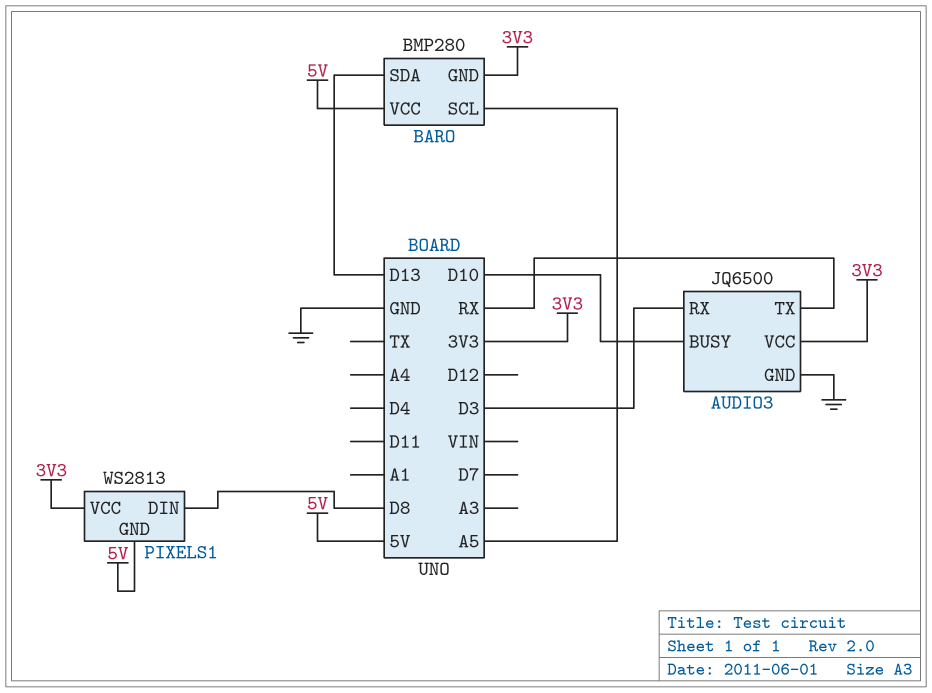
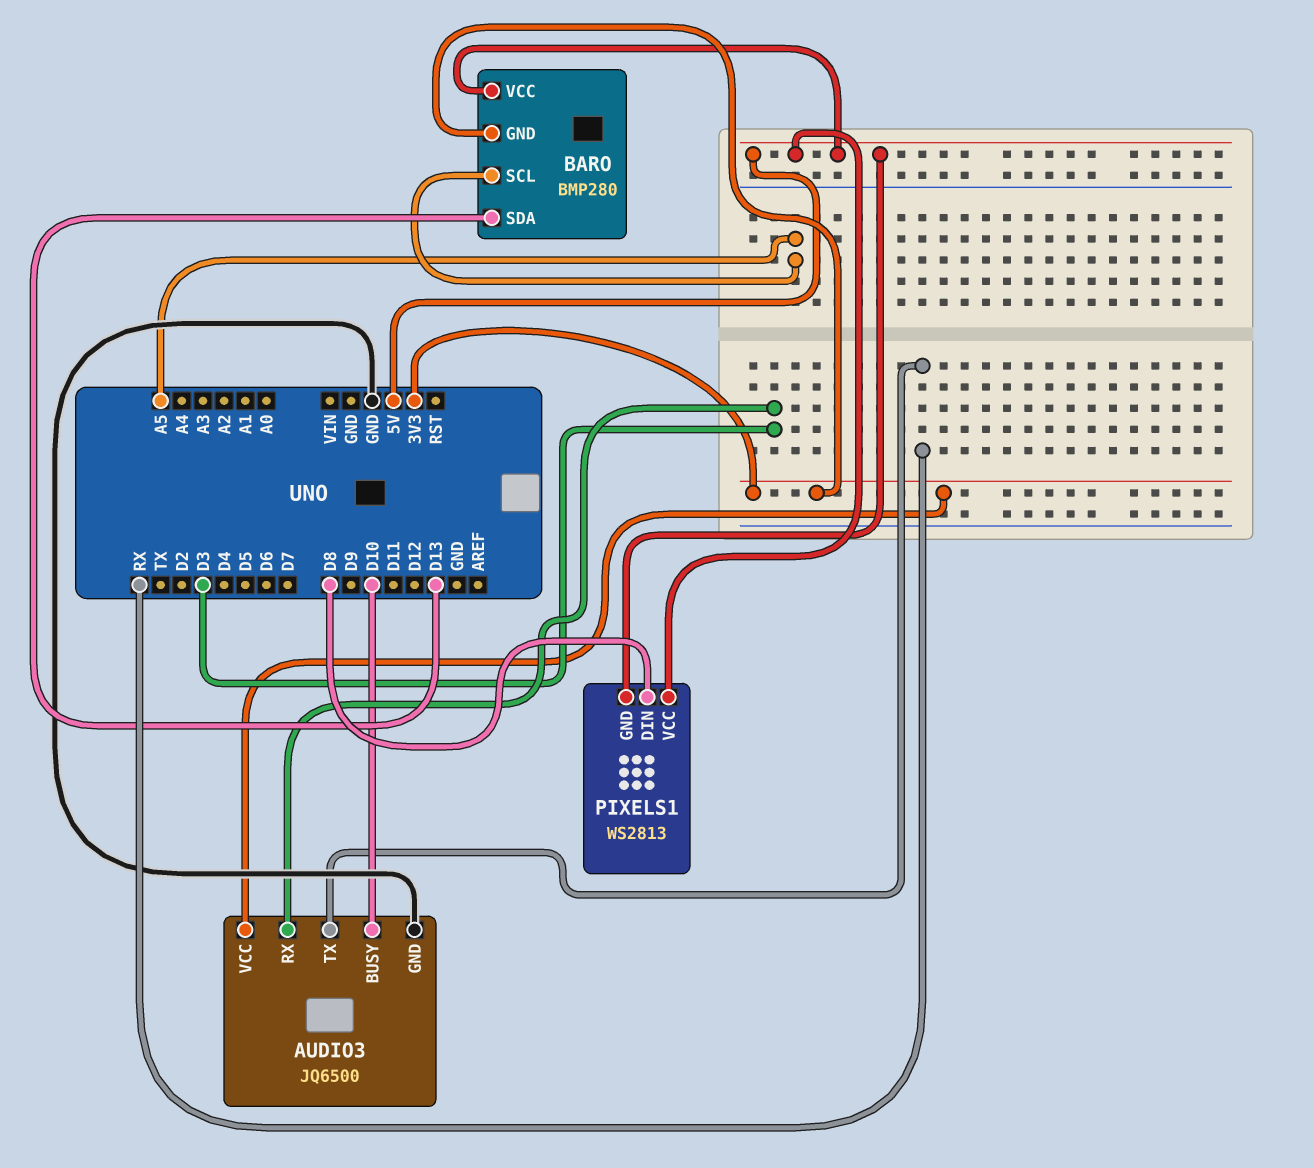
PIXELS1 pin VCC: 3V3 -> 5V

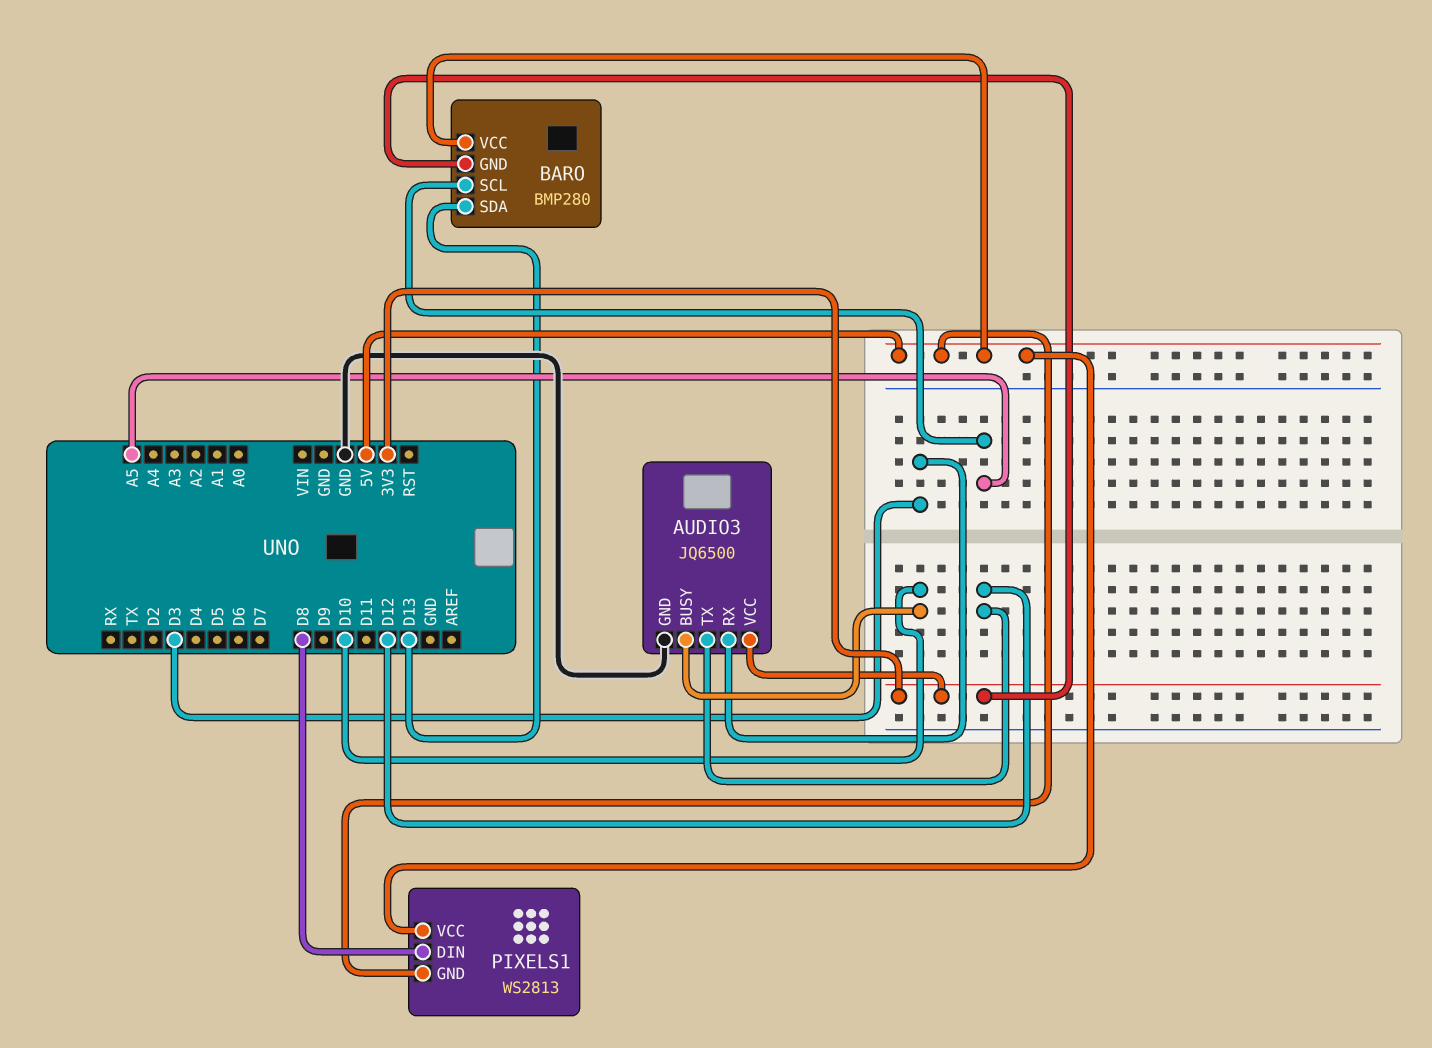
AUDIO3 pin TX: RX -> D12

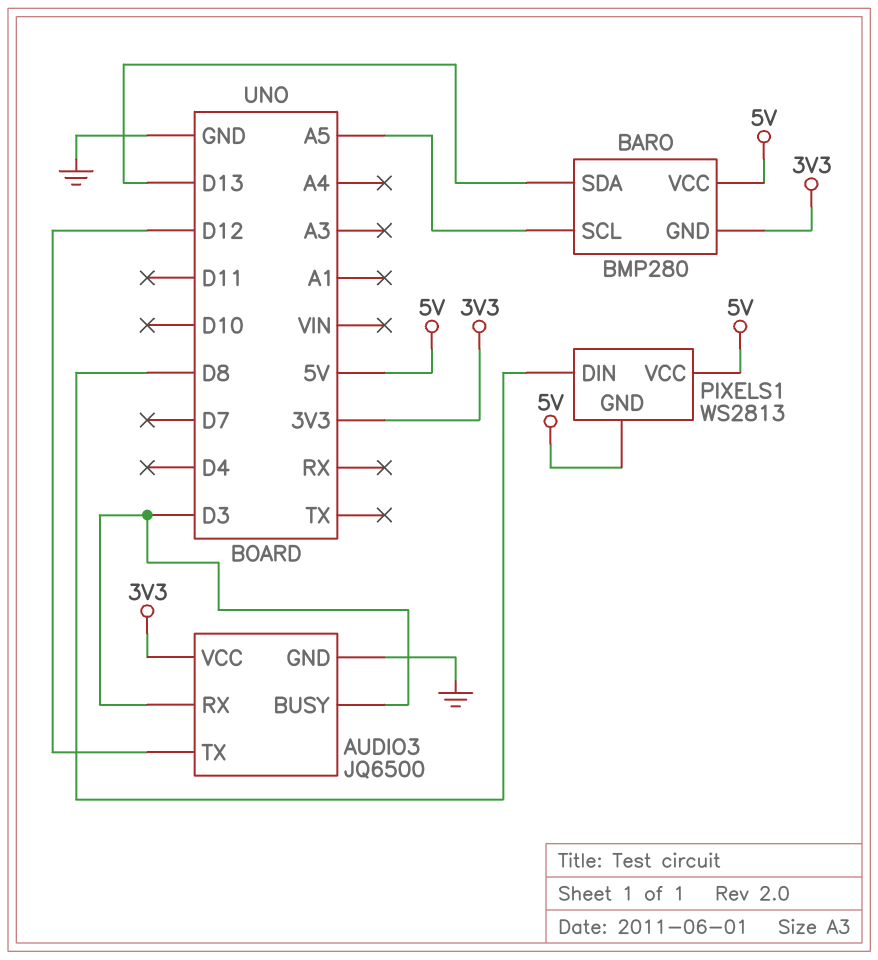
AUDIO3 pin BUSY: D10 -> D3

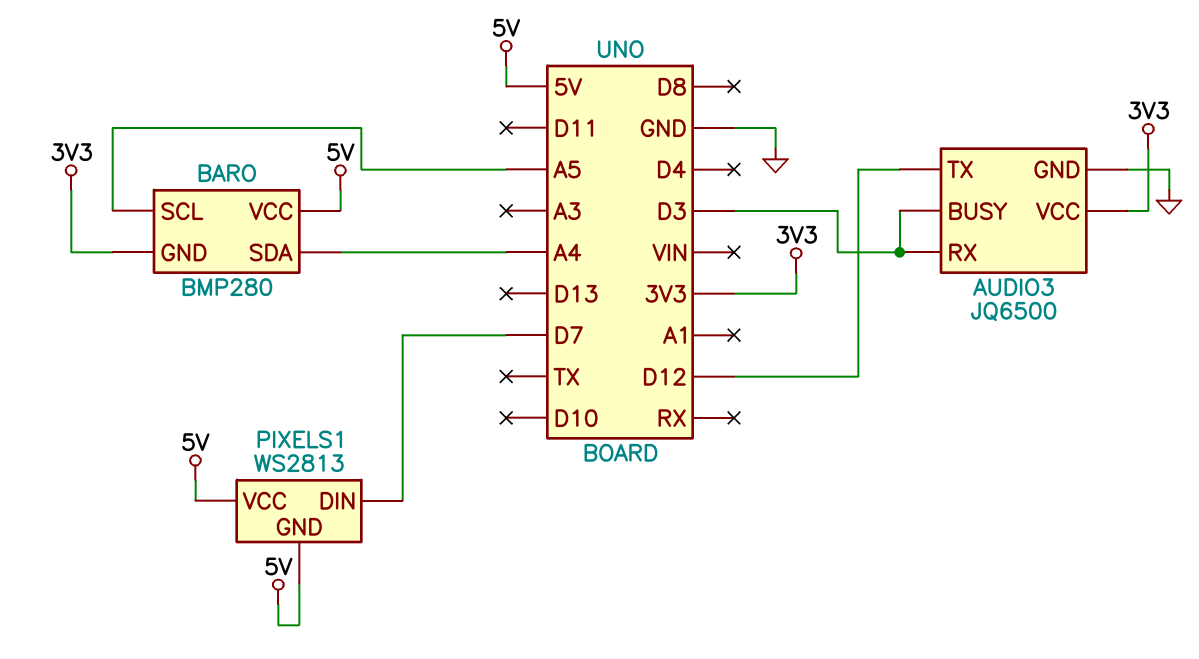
BARO pin SDA: D13 -> A4
PIXELS1 pin DIN: D8 -> D7

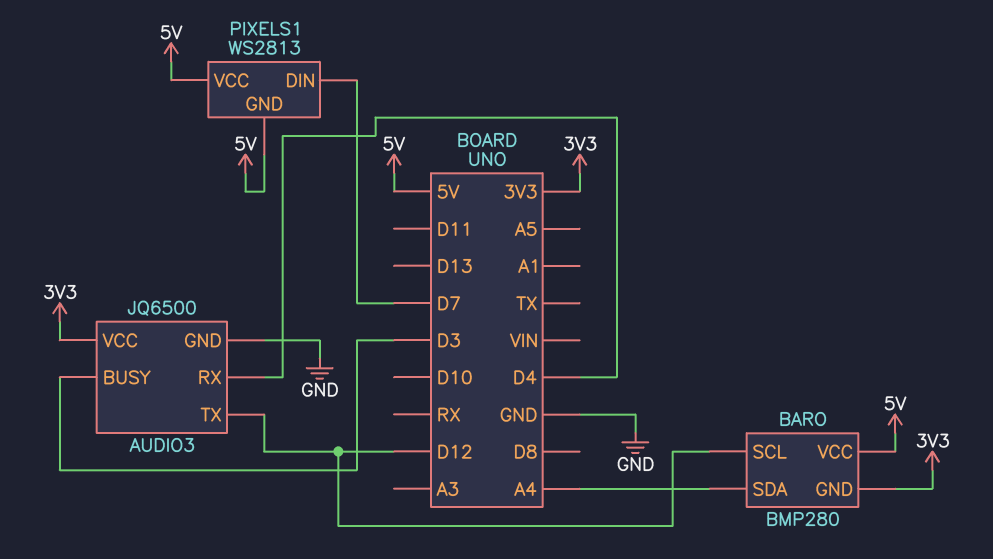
AUDIO3 pin RX: D3 -> D4
BARO pin SCL: A5 -> D12

